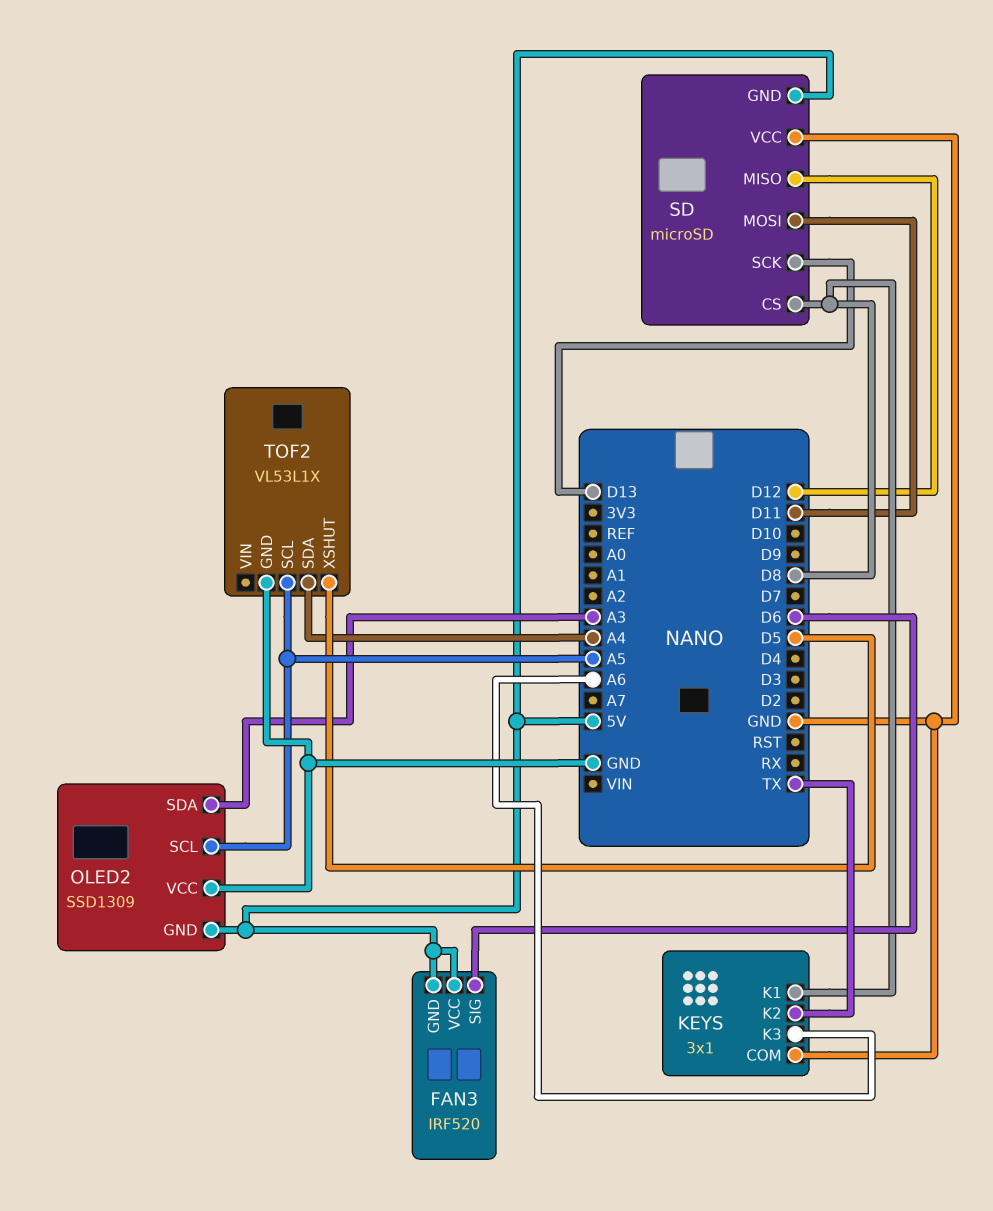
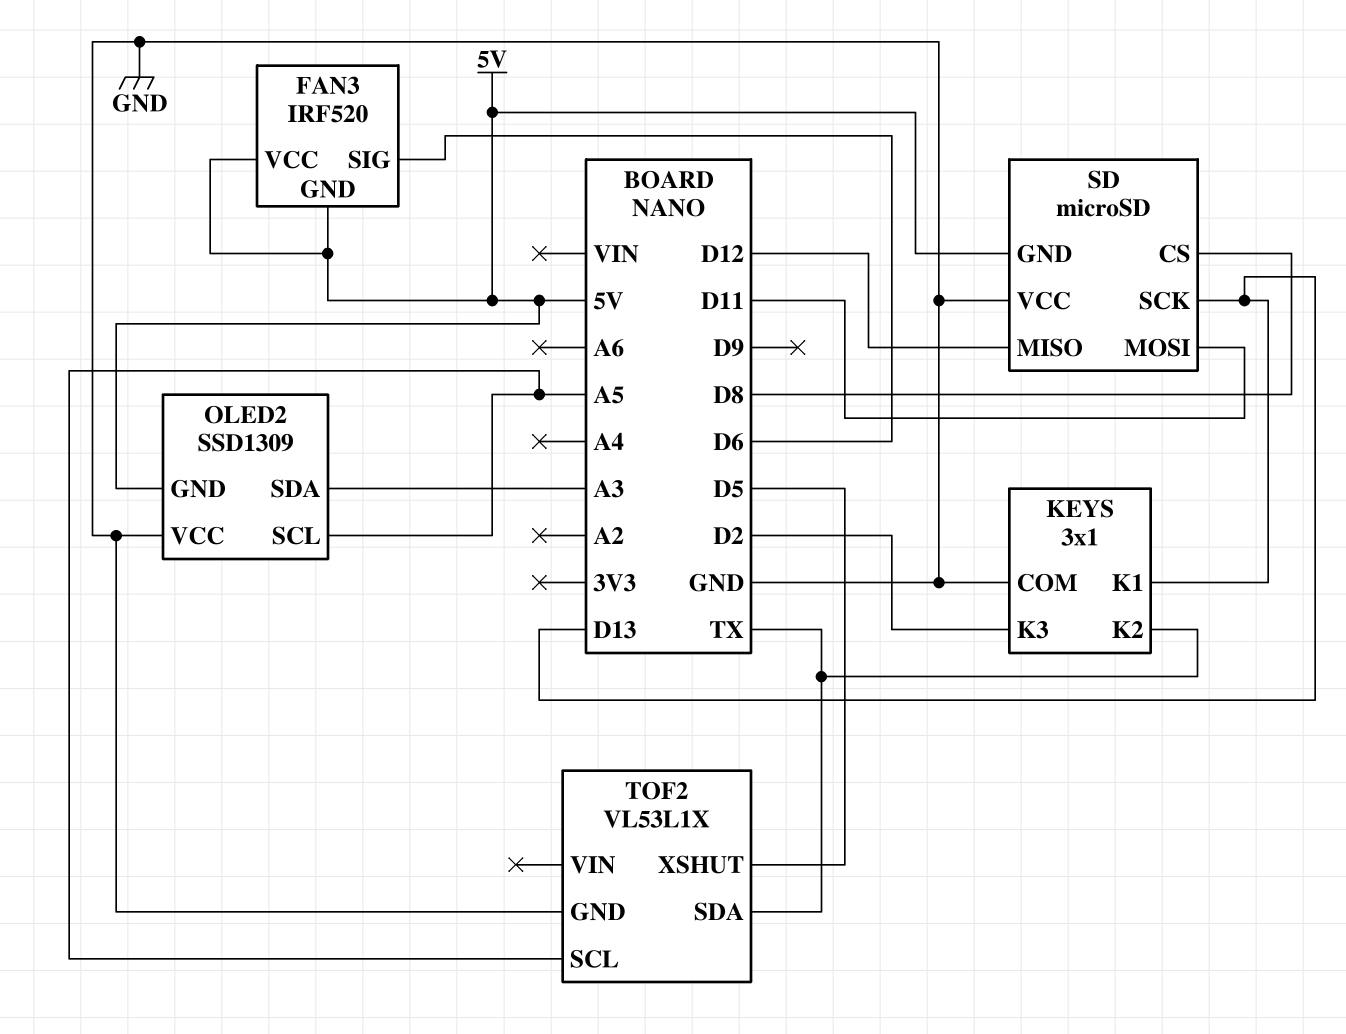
KEYS pin K1: D8 -> D13
KEYS pin K3: A6 -> D2
TOF2 pin SDA: A4 -> TX

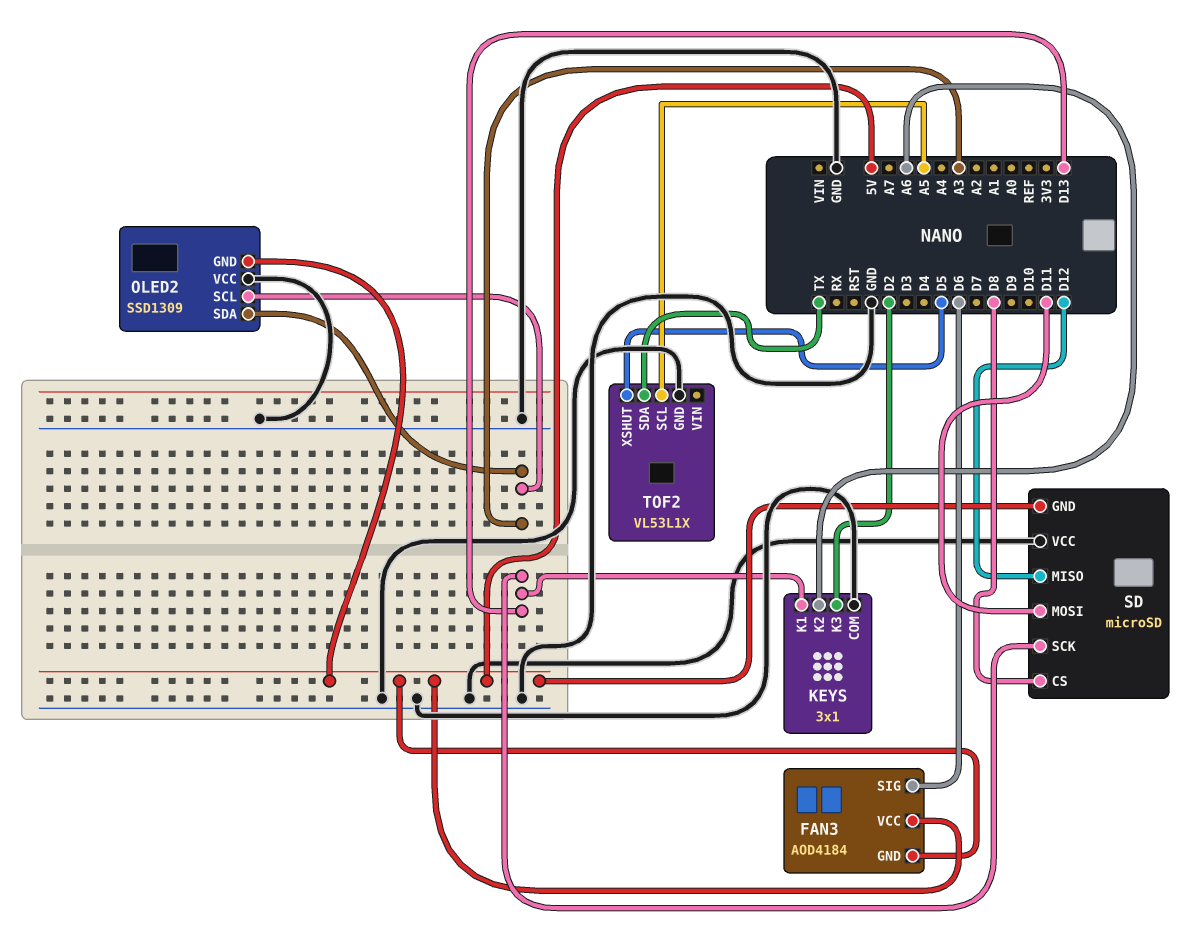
FAN3: IRF520 -> AOD4184
KEYS pin K2: TX -> A6
OLED2 pin SCL: A5 -> A3

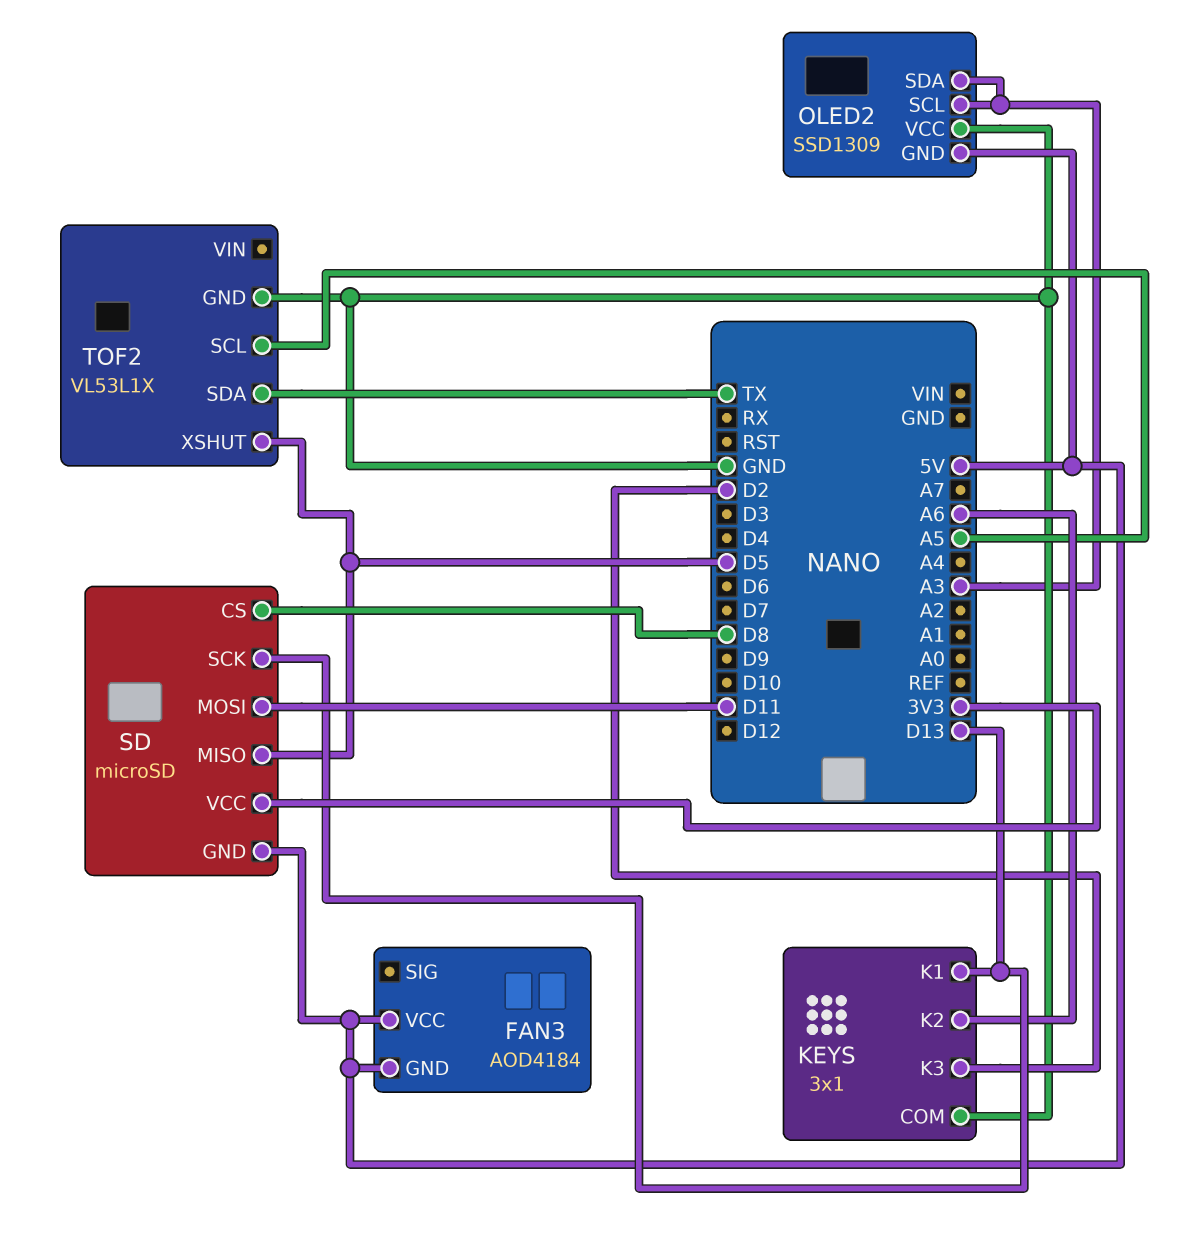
FAN3 pin SIG: D6 -> none
SD pin MISO: D12 -> D5
SD pin VCC: GND -> 3V3

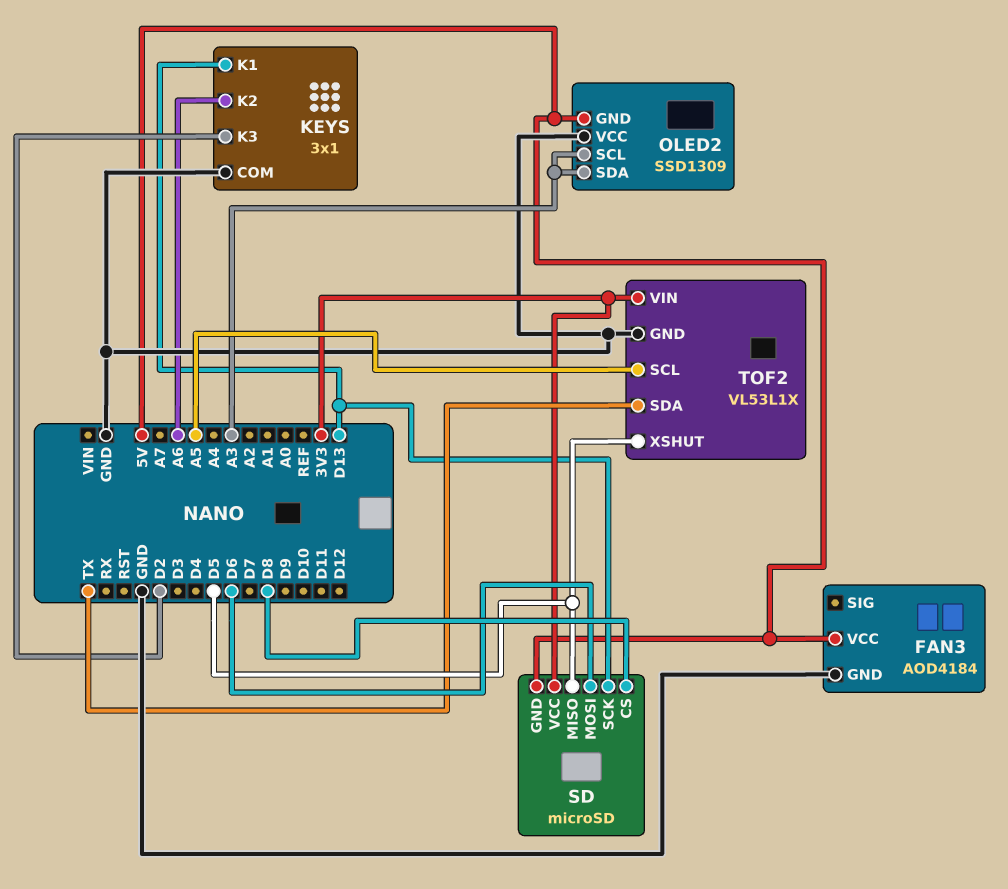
FAN3 pin GND: 5V -> GND
SD pin MOSI: D11 -> D6
TOF2 pin VIN: none -> 3V3

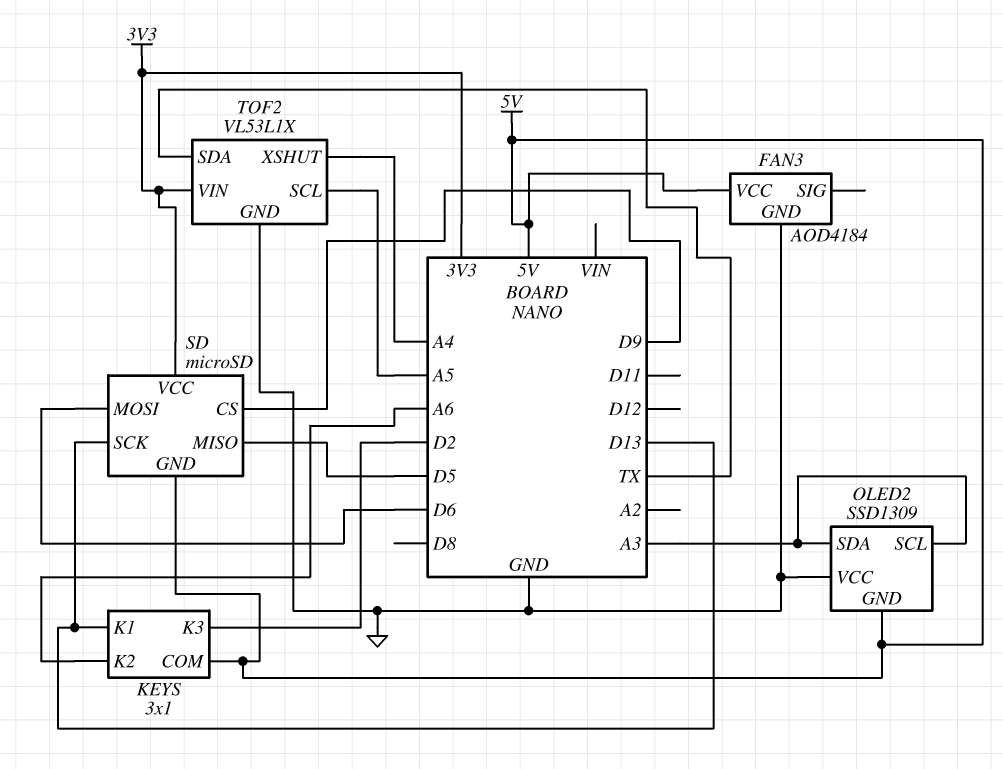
KEYS pin COM: GND -> 5V
SD pin CS: D8 -> D9
TOF2 pin XSHUT: D5 -> A4

